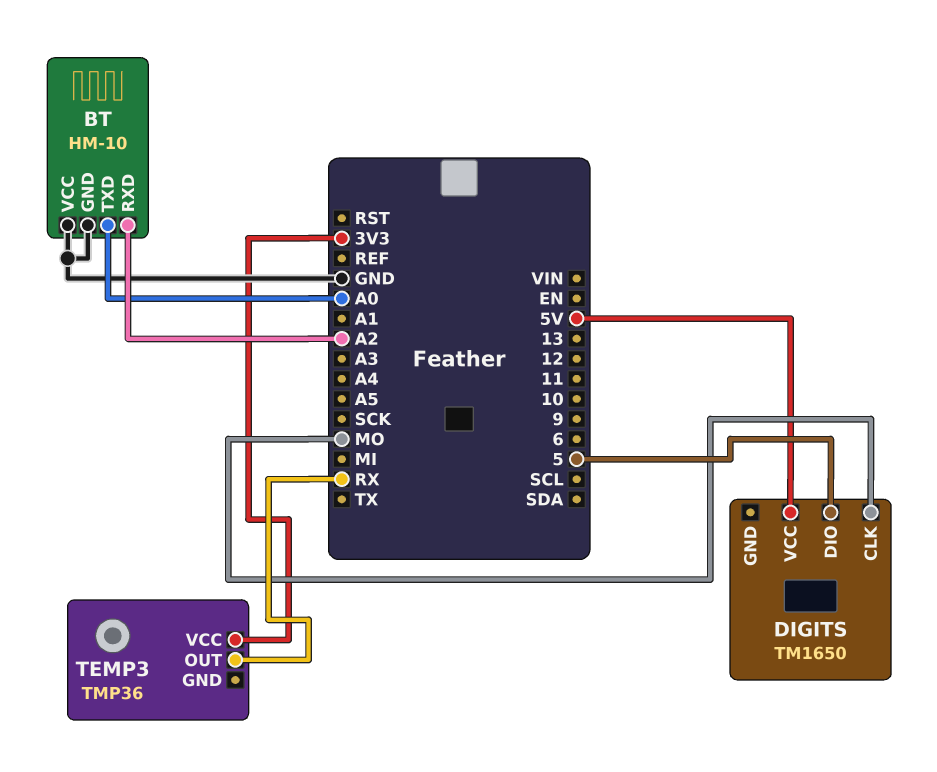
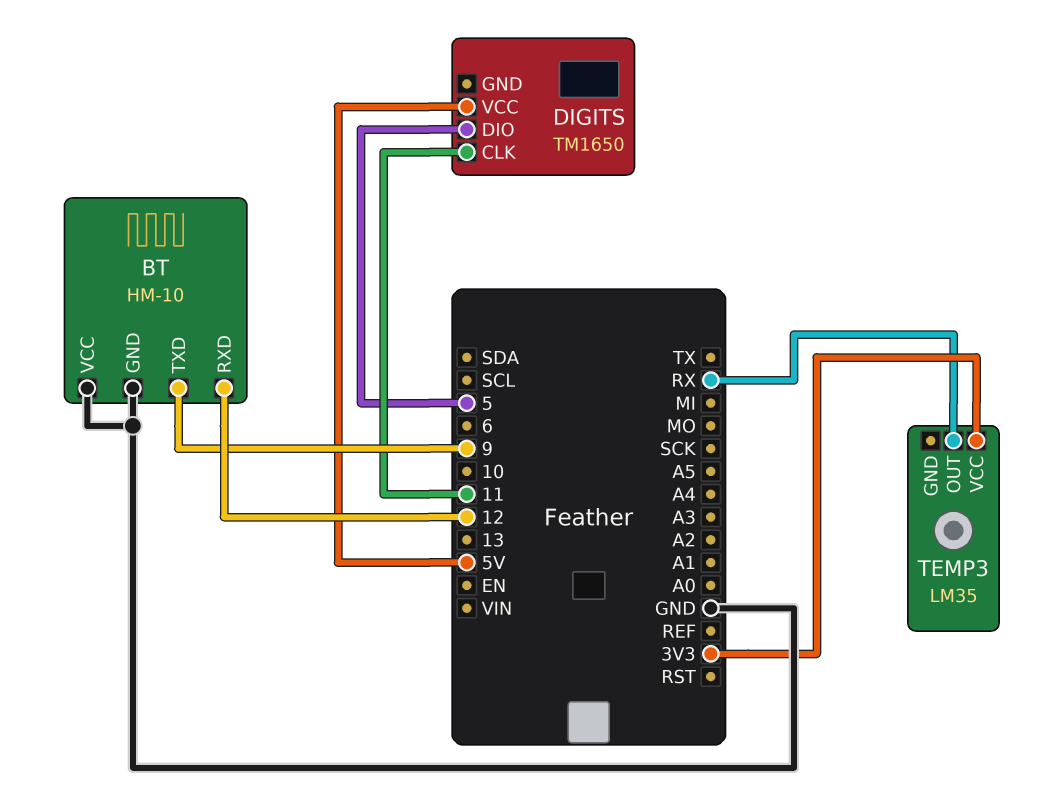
BT pin RXD: A2 -> 12
BT pin TXD: A0 -> 9
DIGITS pin CLK: MO -> 11
TEMP3: TMP36 -> LM35

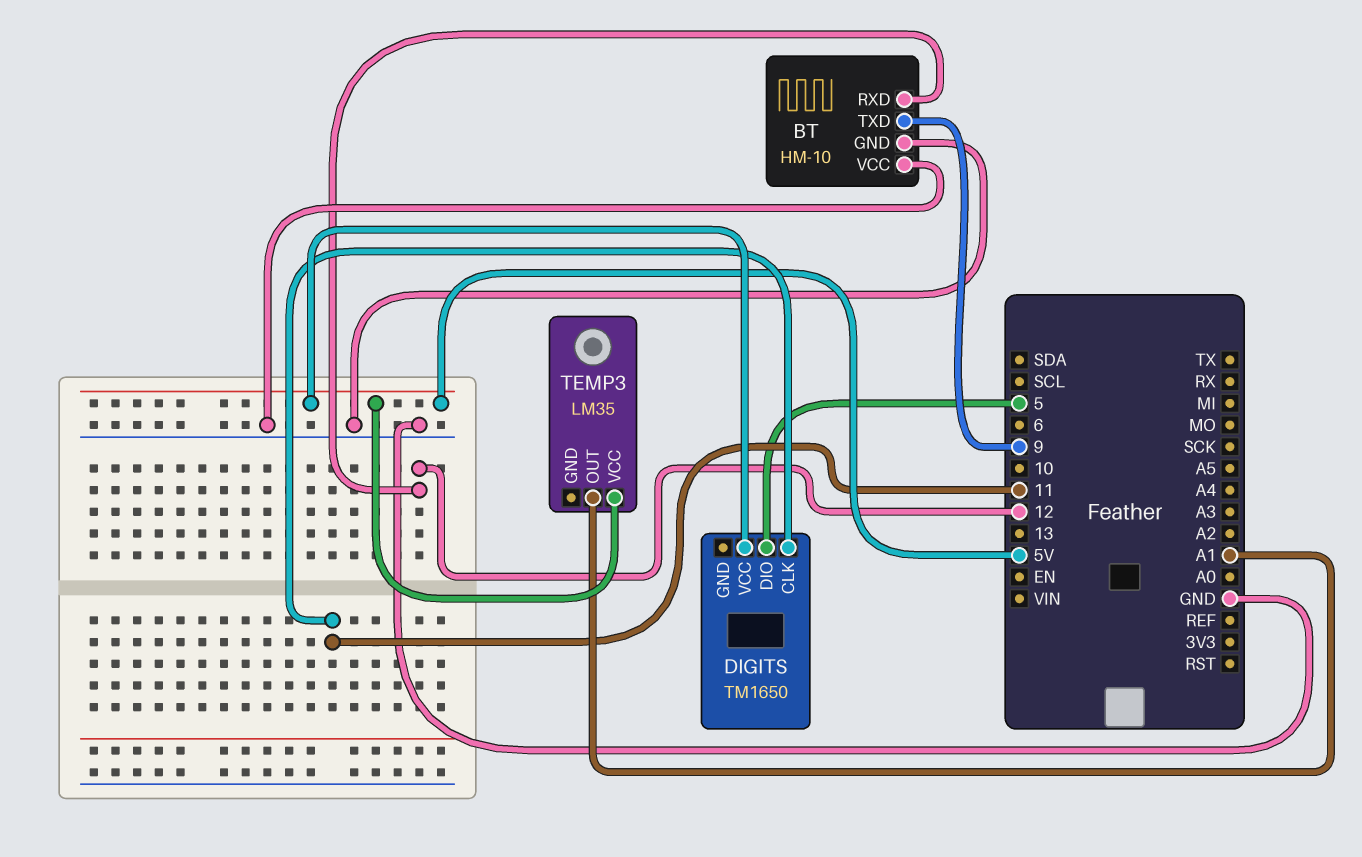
TEMP3 pin OUT: RX -> A1
TEMP3 pin VCC: 3V3 -> 5V

